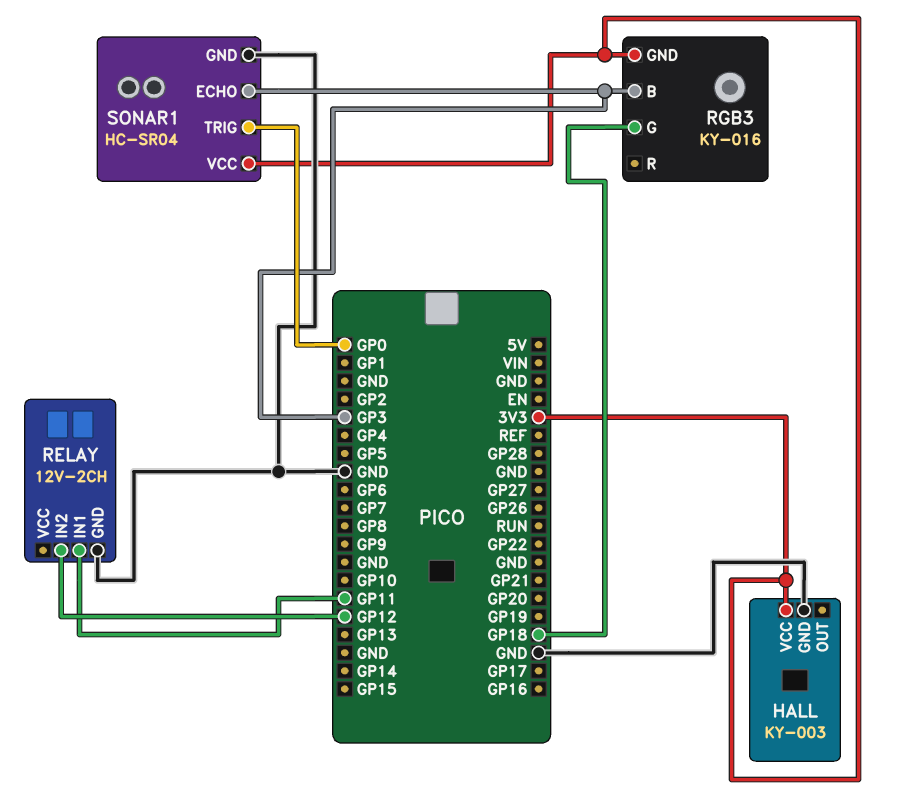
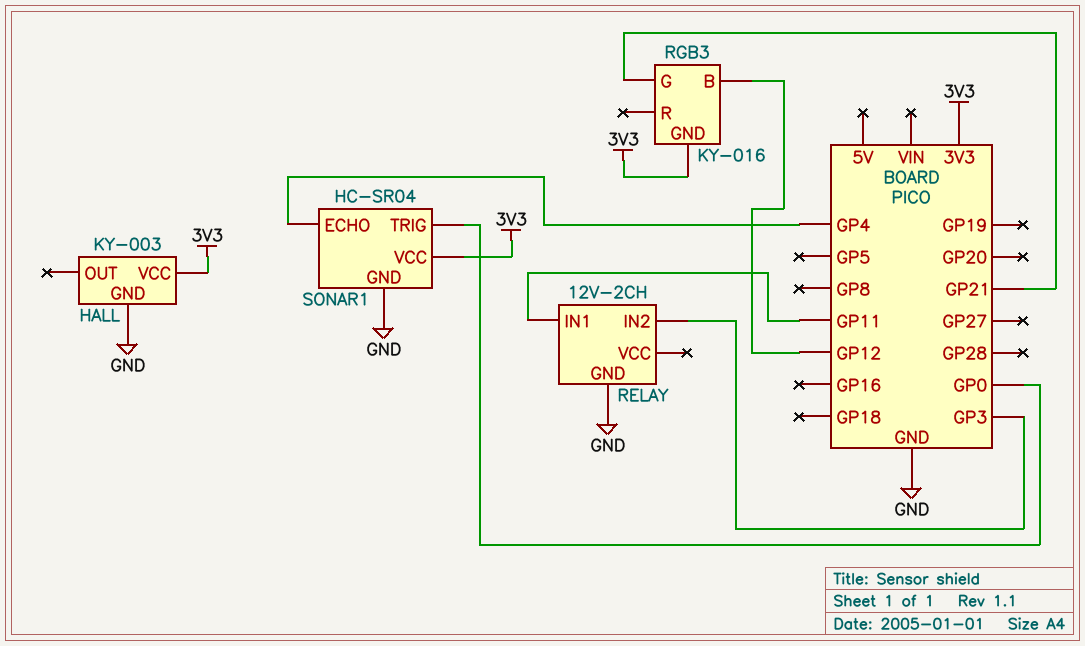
RELAY pin IN2: GP12 -> GP3
RGB3 pin B: GP3 -> GP12
RGB3 pin G: GP18 -> GP21
SONAR1 pin ECHO: GP3 -> GP4

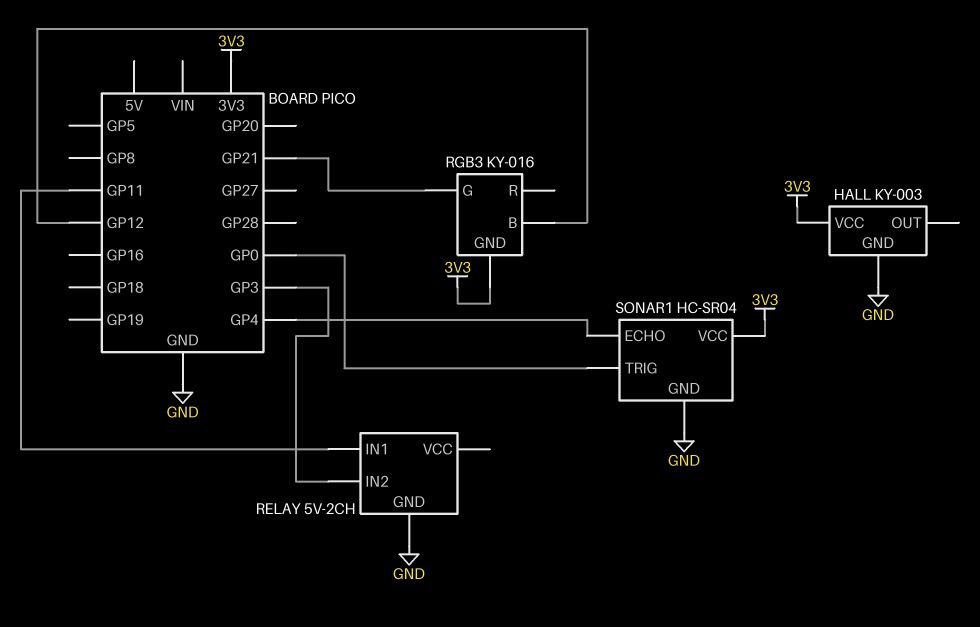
RELAY: 12V-2CH -> 5V-2CH

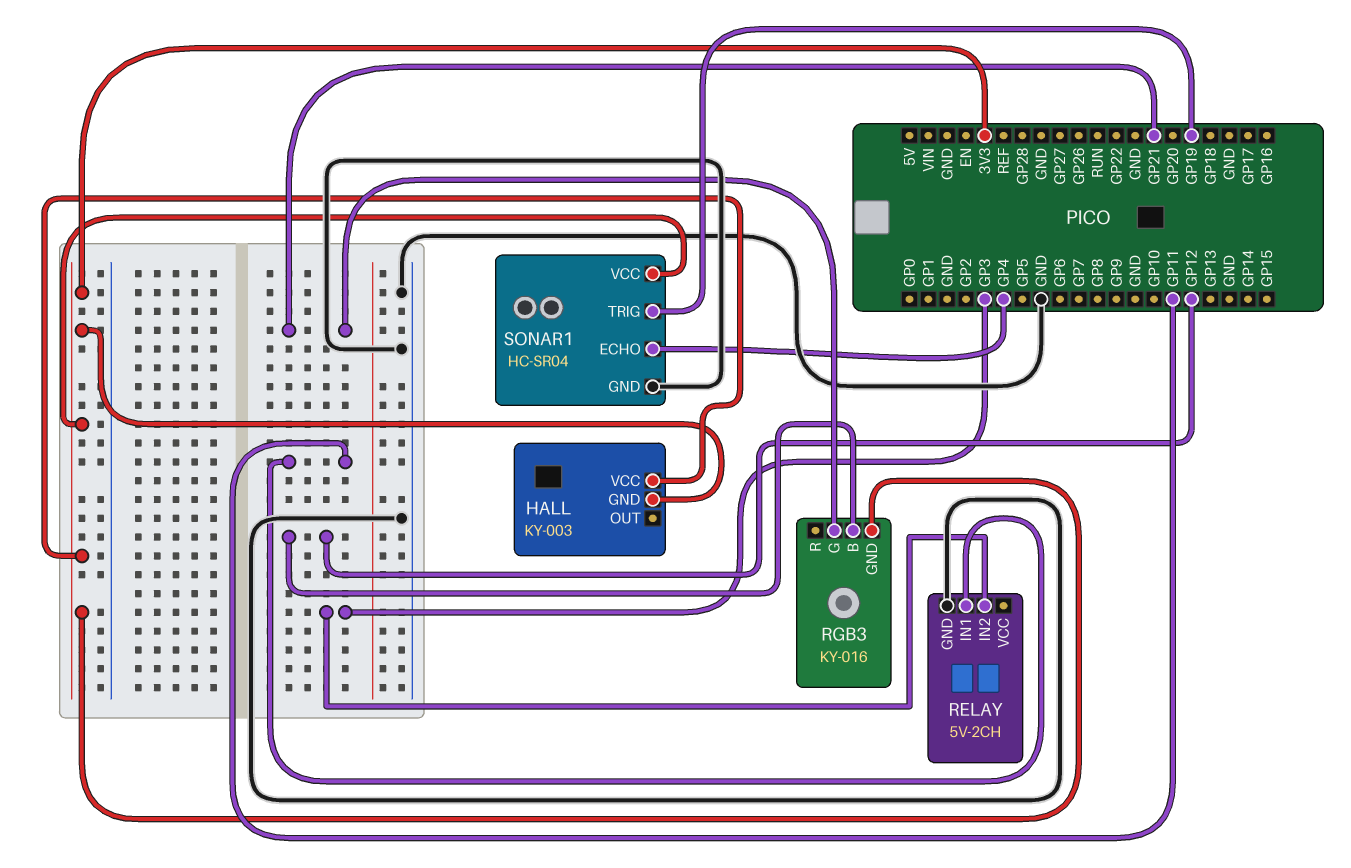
HALL pin GND: GND -> 3V3
SONAR1 pin TRIG: GP0 -> GP19

